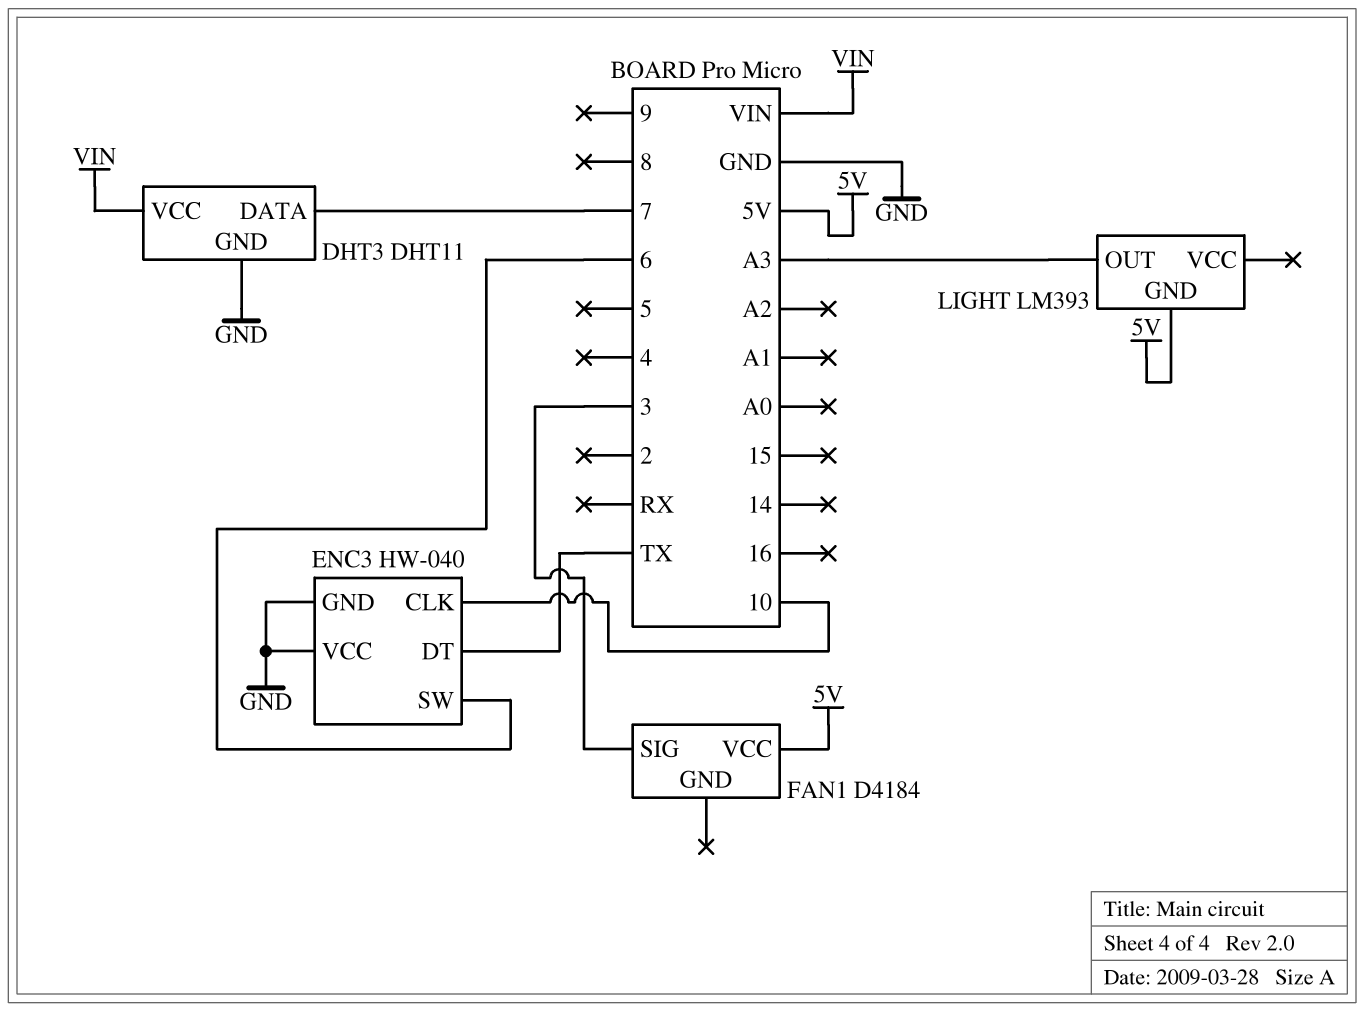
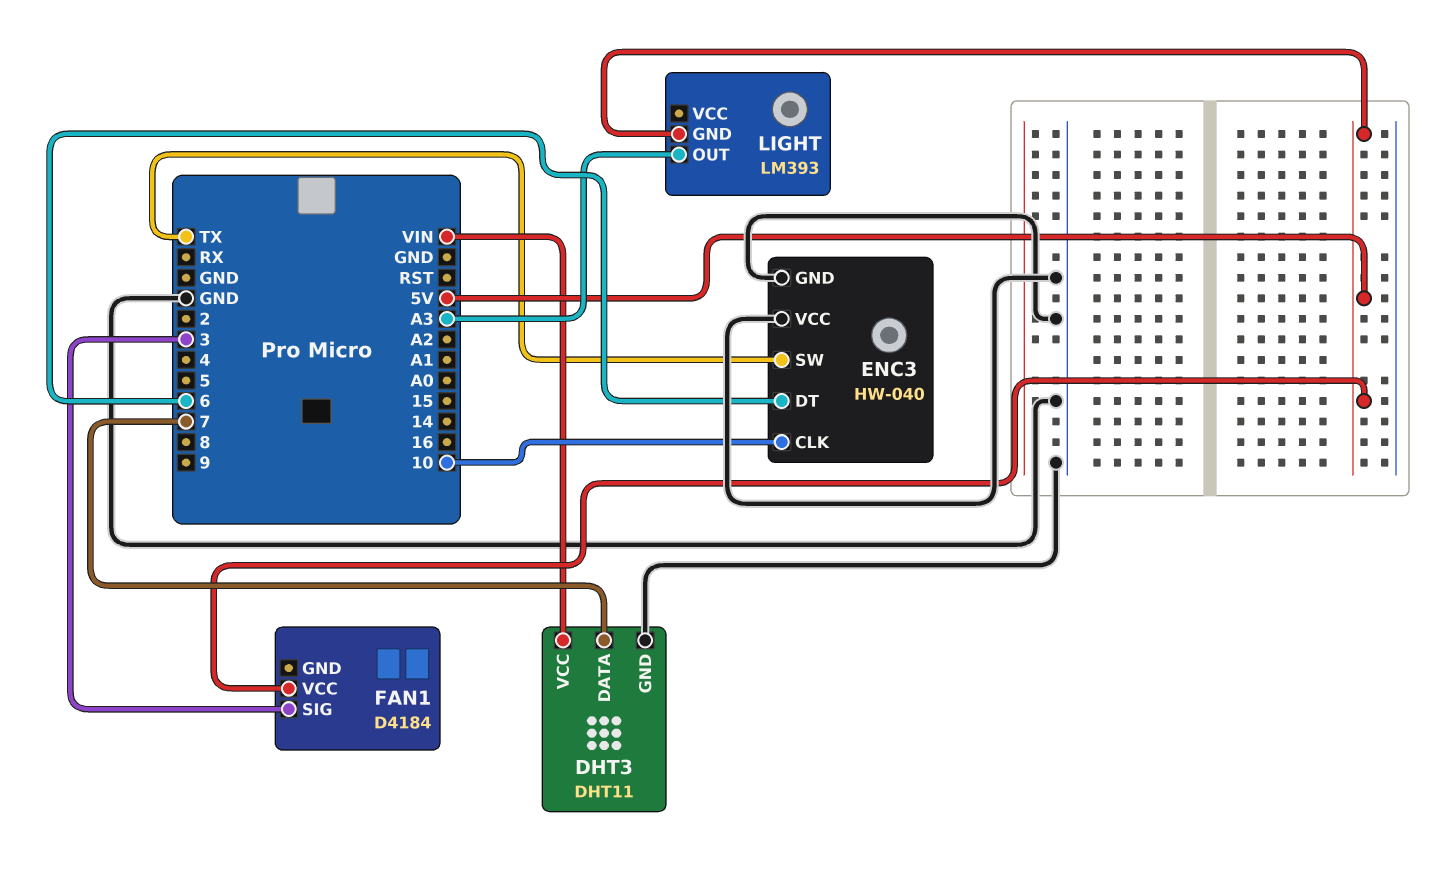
ENC3 pin DT: TX -> 6
ENC3 pin SW: 6 -> TX

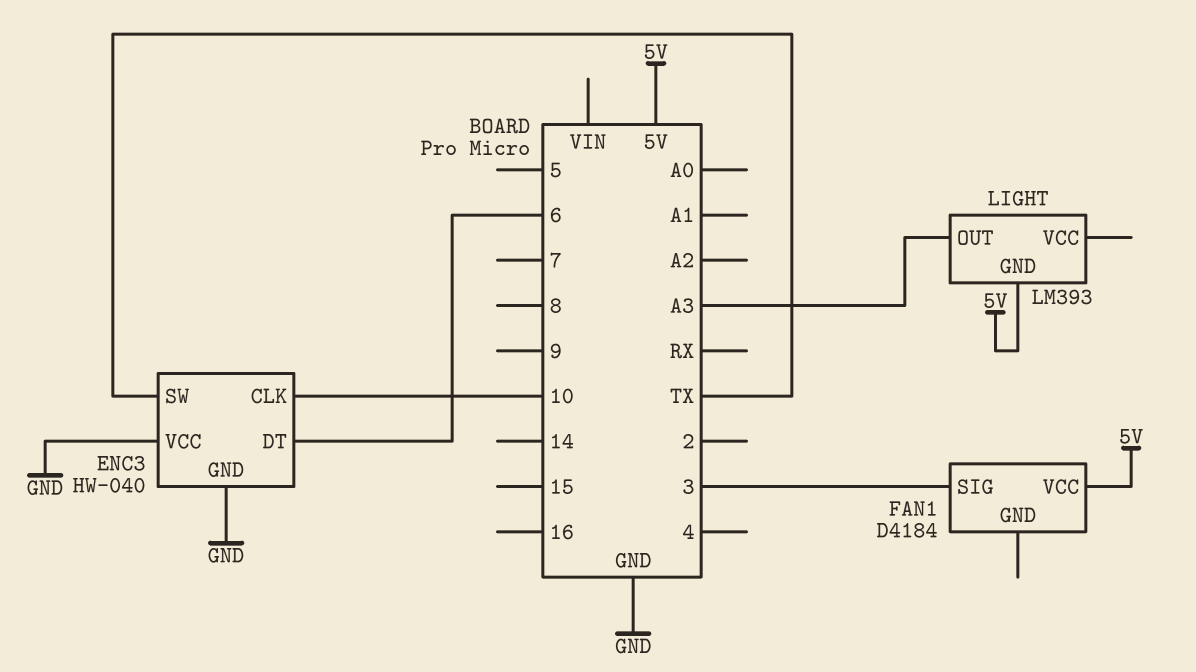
DHT3: DHT11 -> none
DHT3 pin DATA: 7 -> none
DHT3 pin GND: GND -> none
DHT3 pin VCC: VIN -> none

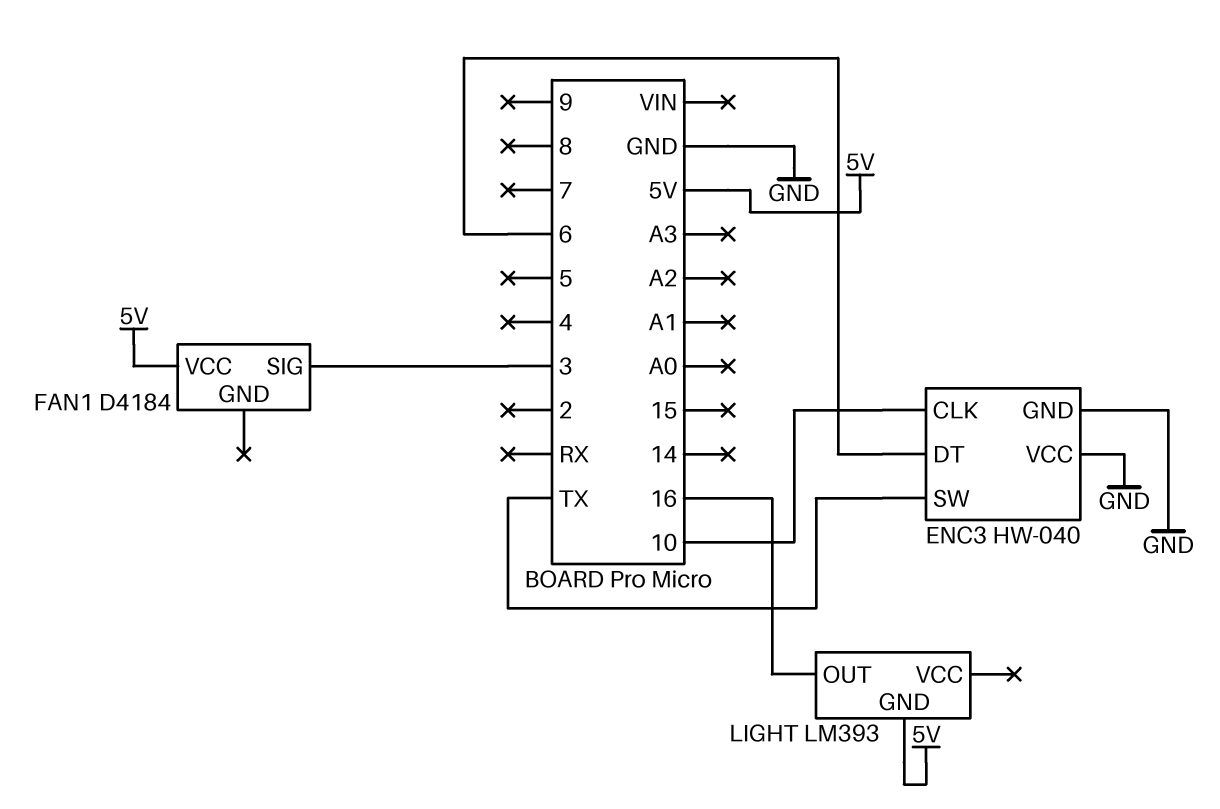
LIGHT pin OUT: A3 -> 16

